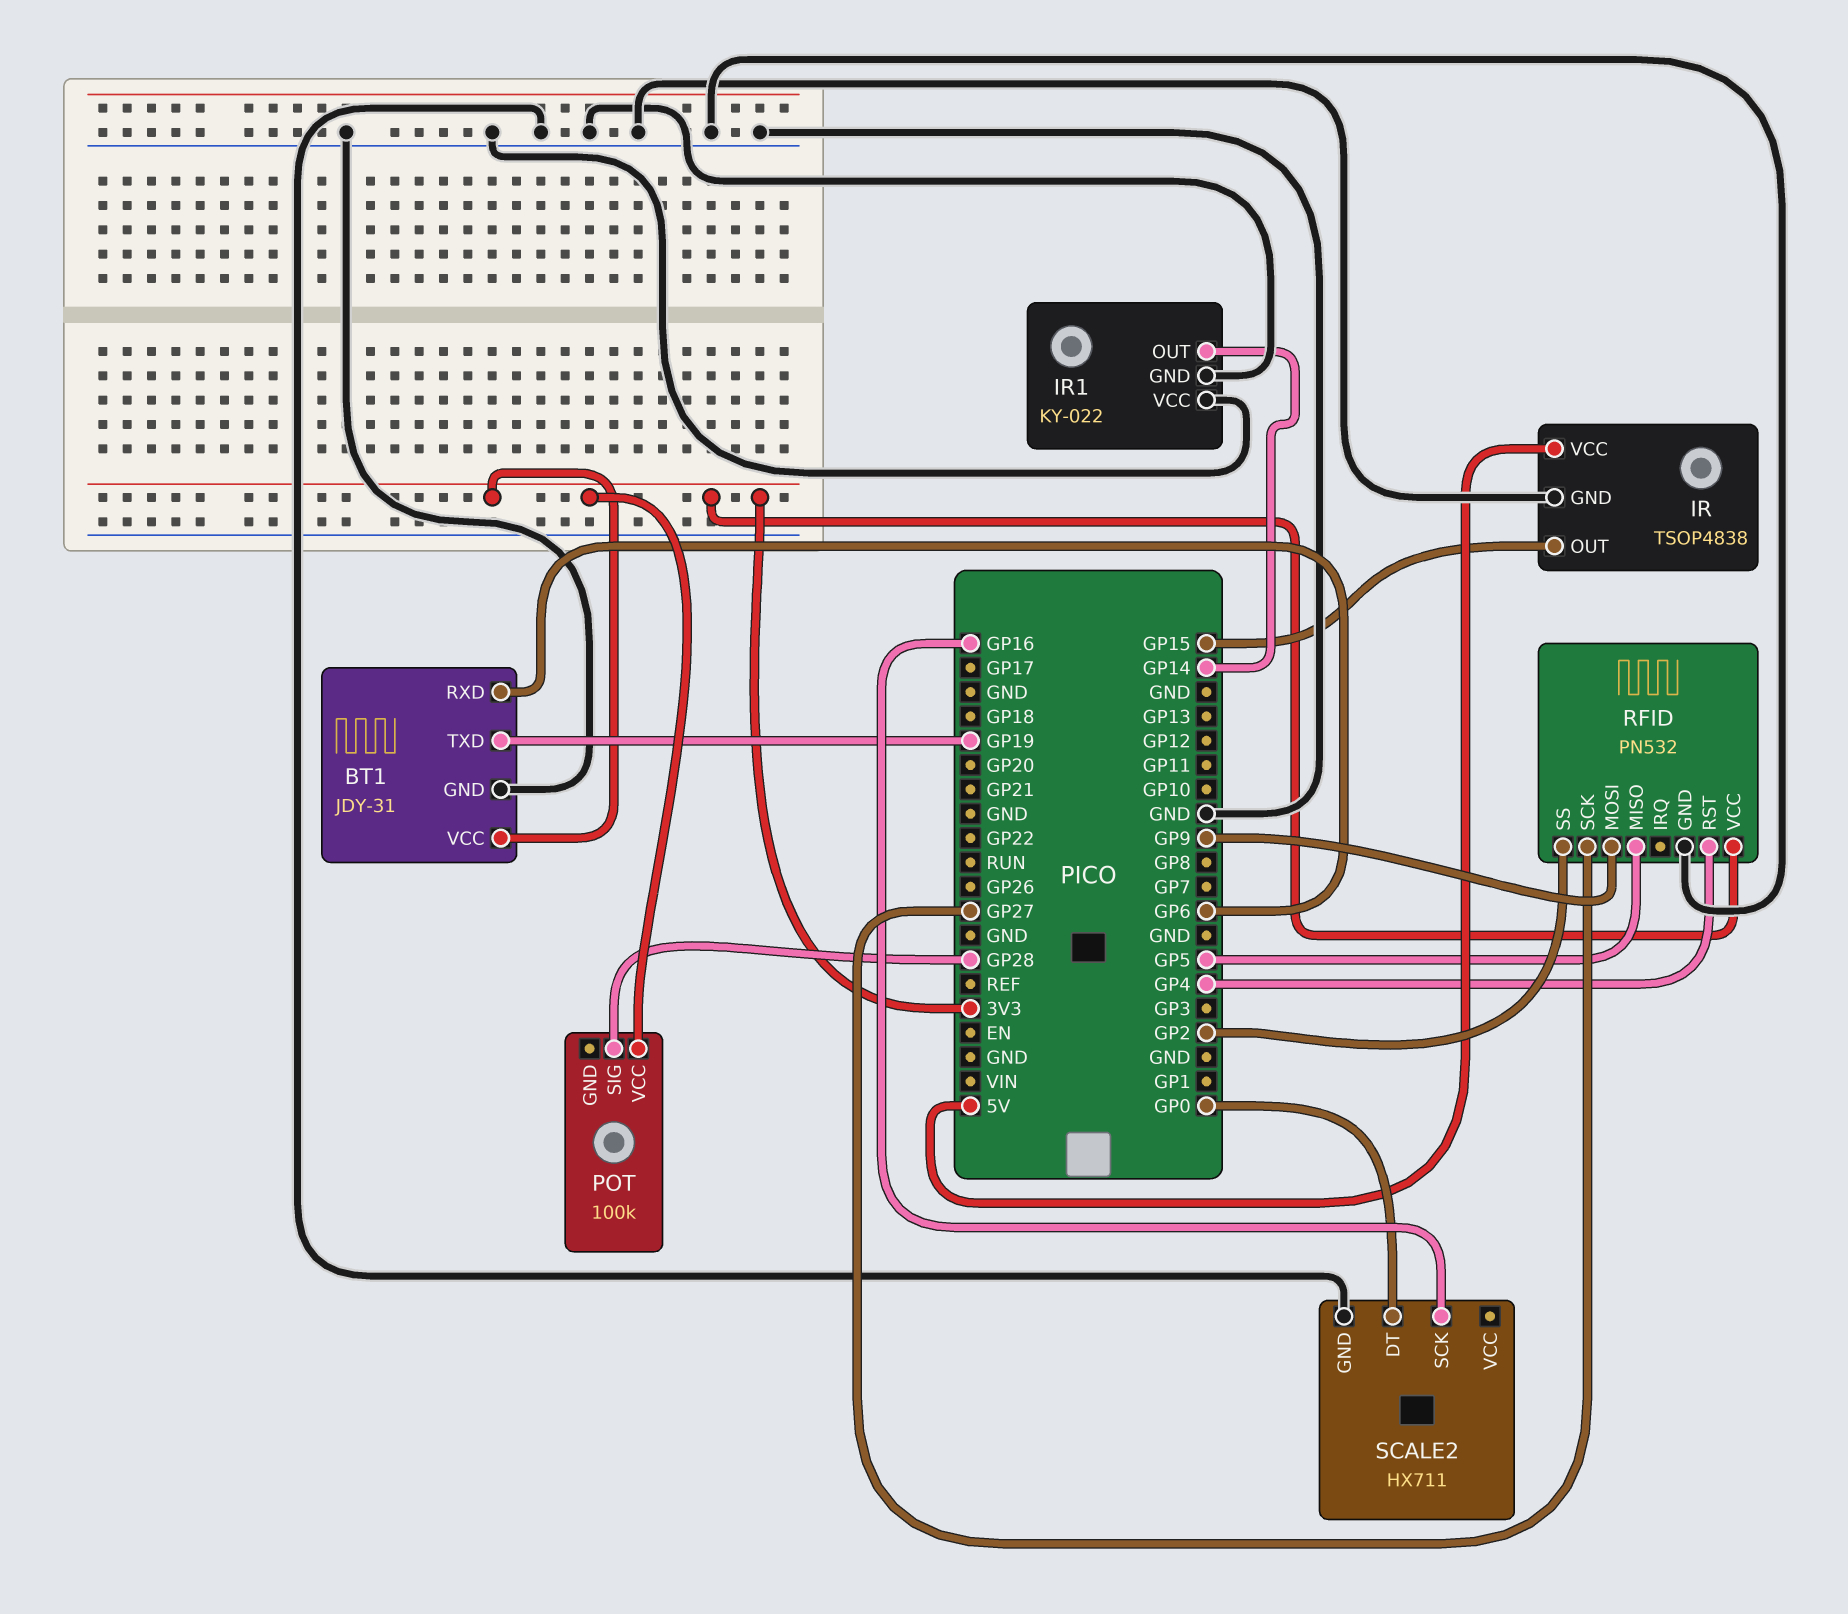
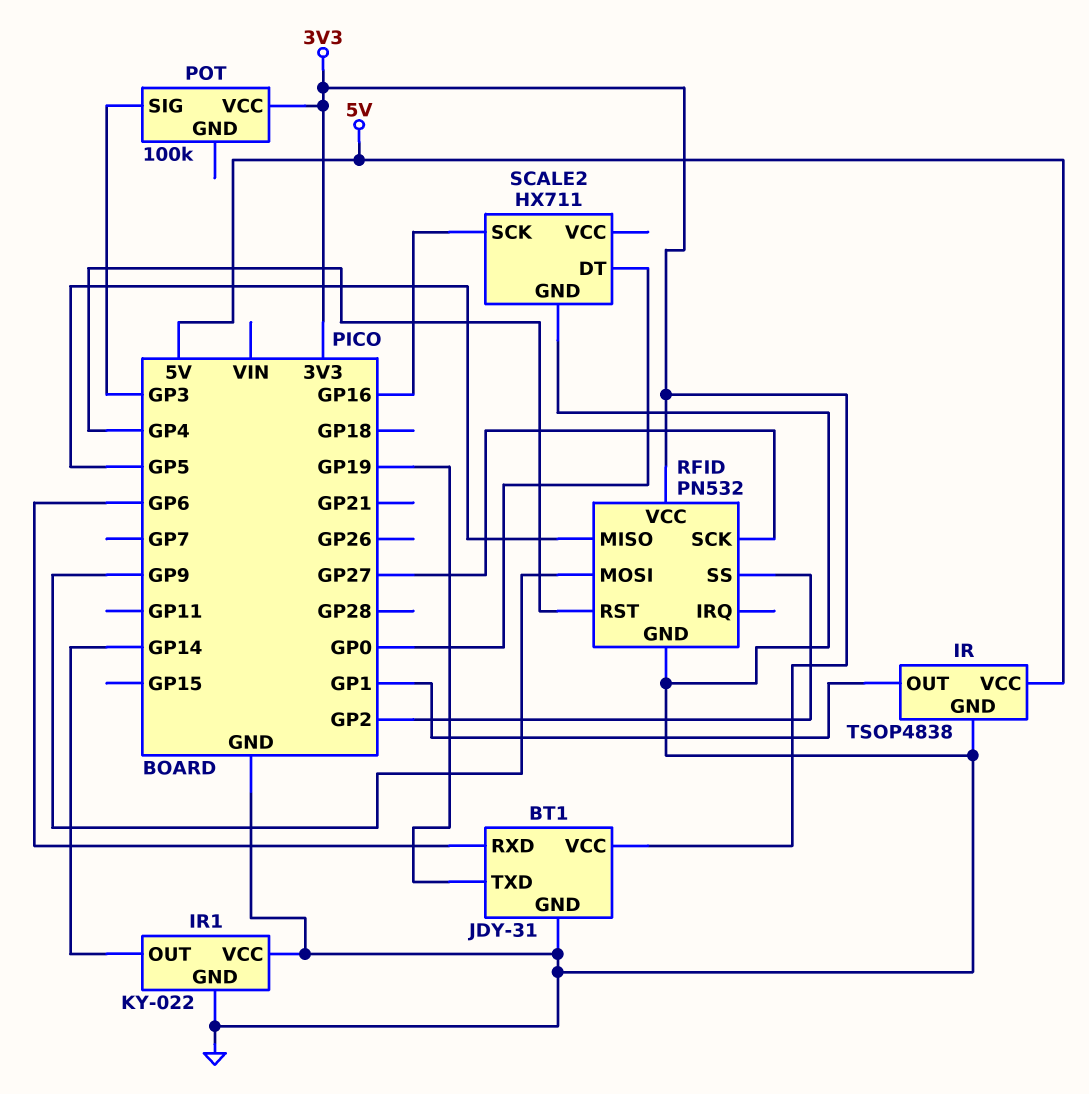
IR pin OUT: GP15 -> GP1
POT pin SIG: GP28 -> GP3

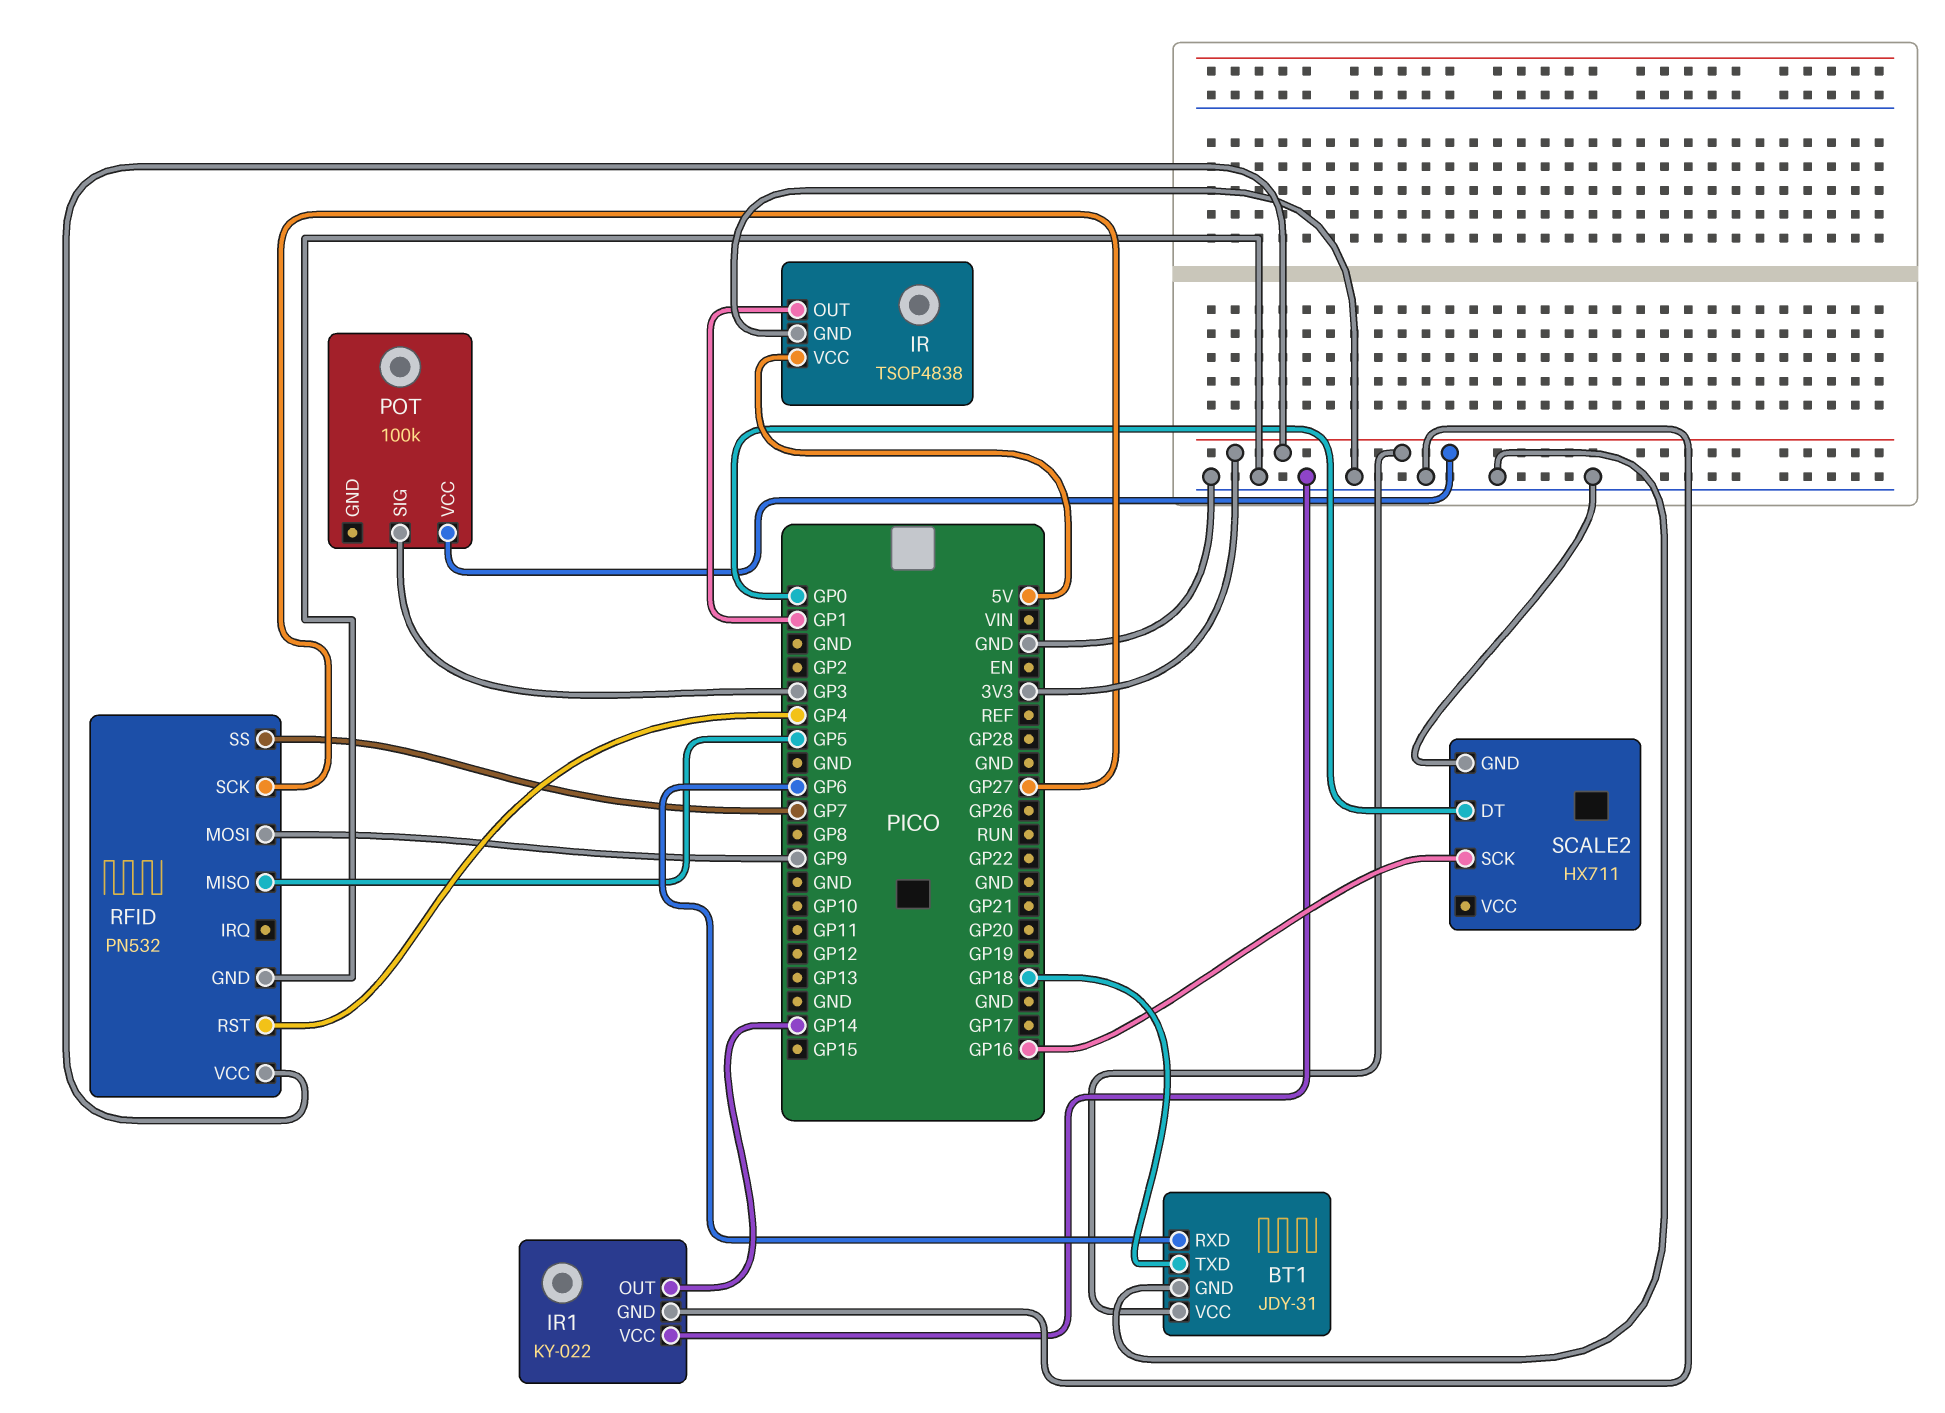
BT1 pin TXD: GP19 -> GP18
RFID pin SS: GP2 -> GP7

